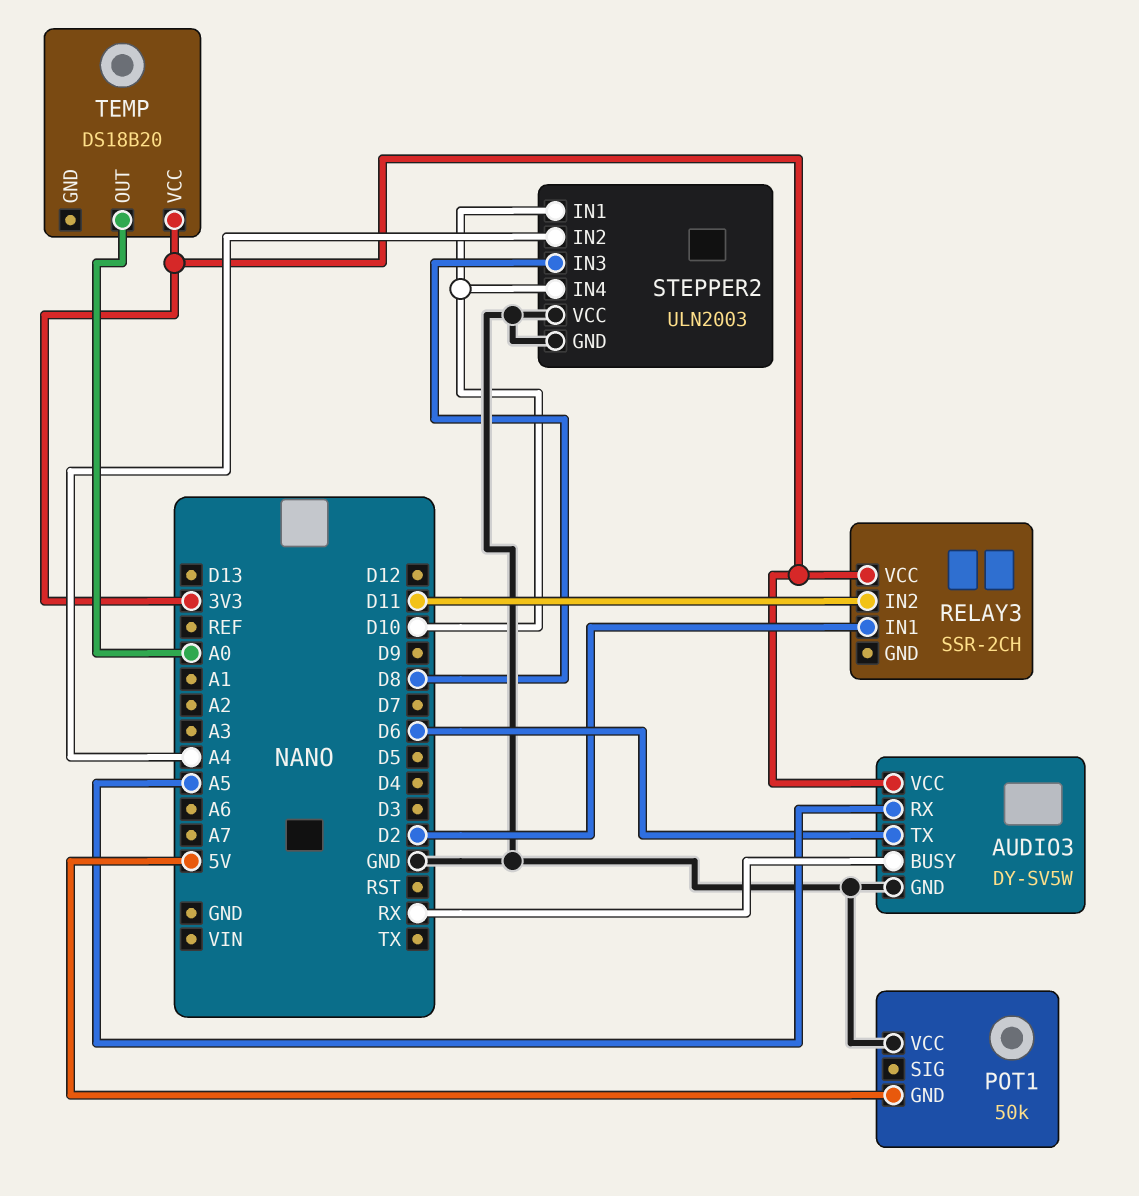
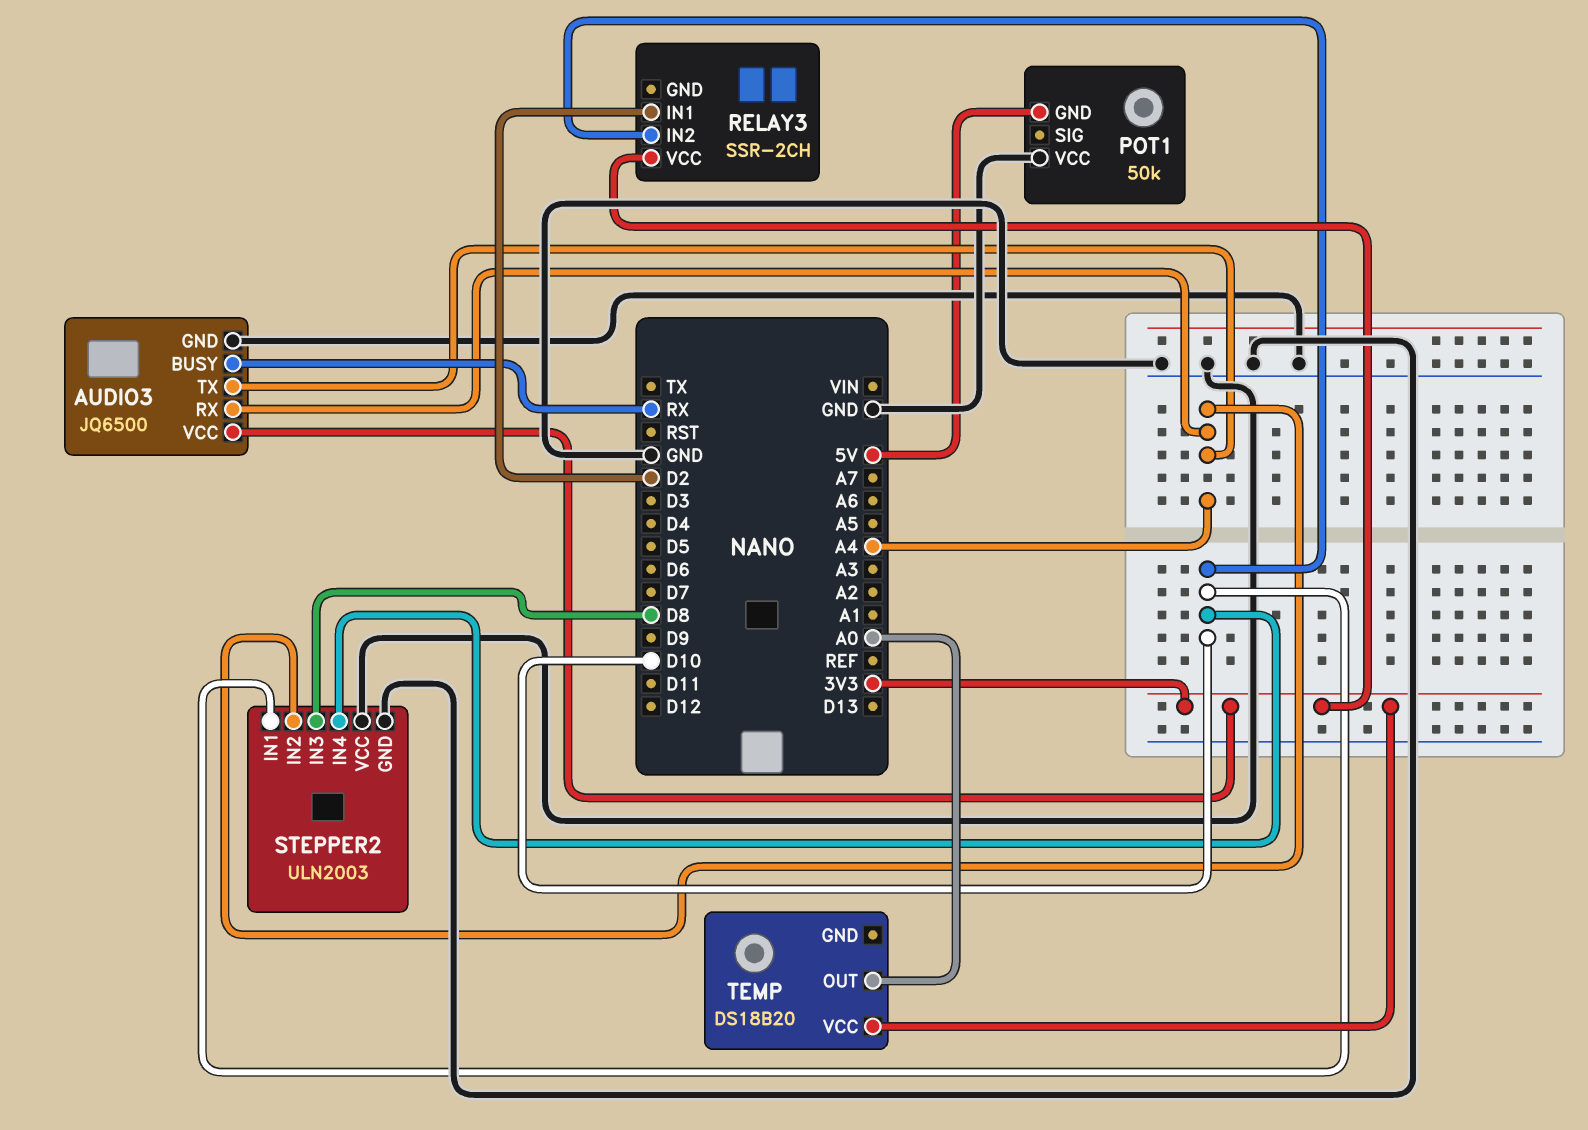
AUDIO3: DY-SV5W -> JQ6500
AUDIO3 pin RX: A5 -> A4
AUDIO3 pin TX: D6 -> A4
RELAY3 pin IN2: D11 -> D10

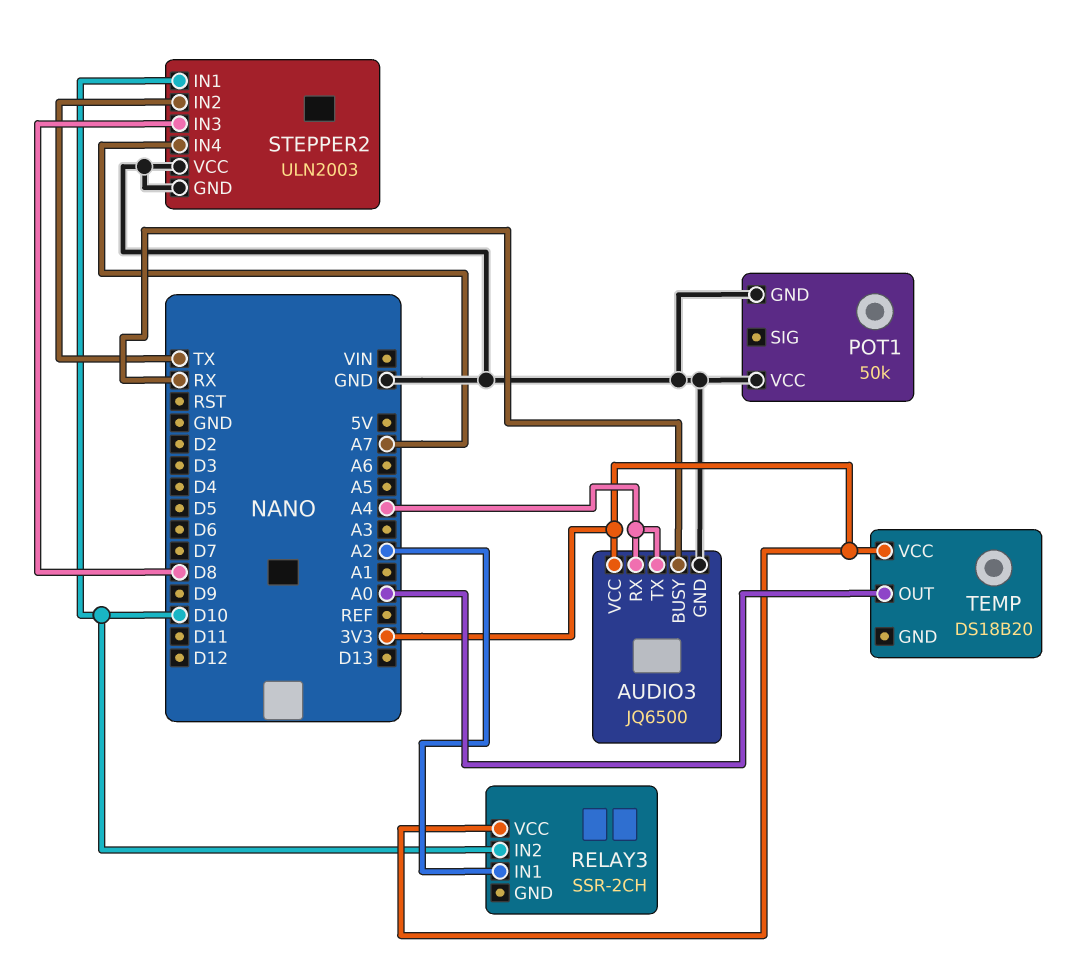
POT1 pin GND: 5V -> GND
RELAY3 pin IN1: D2 -> A2
STEPPER2 pin IN2: A4 -> TX
STEPPER2 pin IN4: D10 -> A7

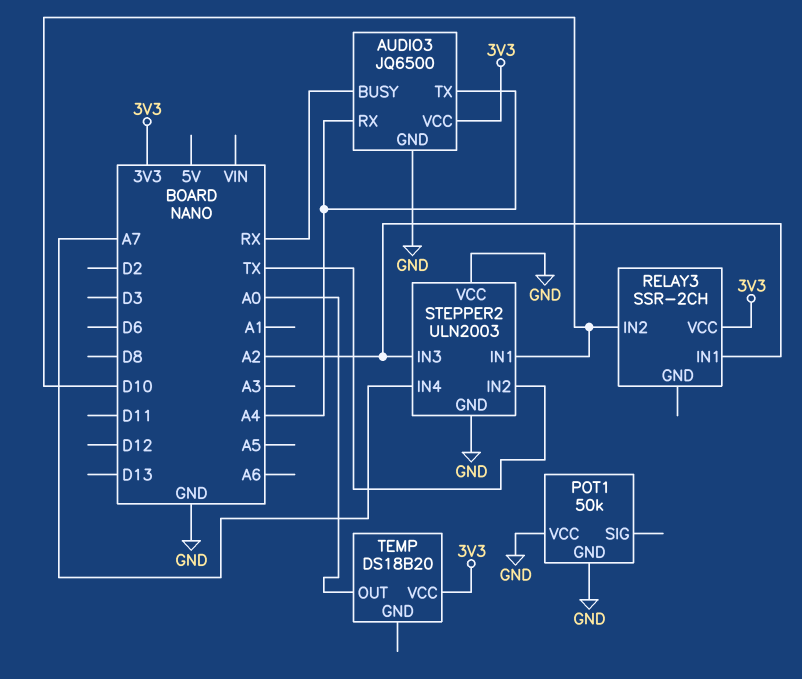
STEPPER2 pin IN3: D8 -> A2

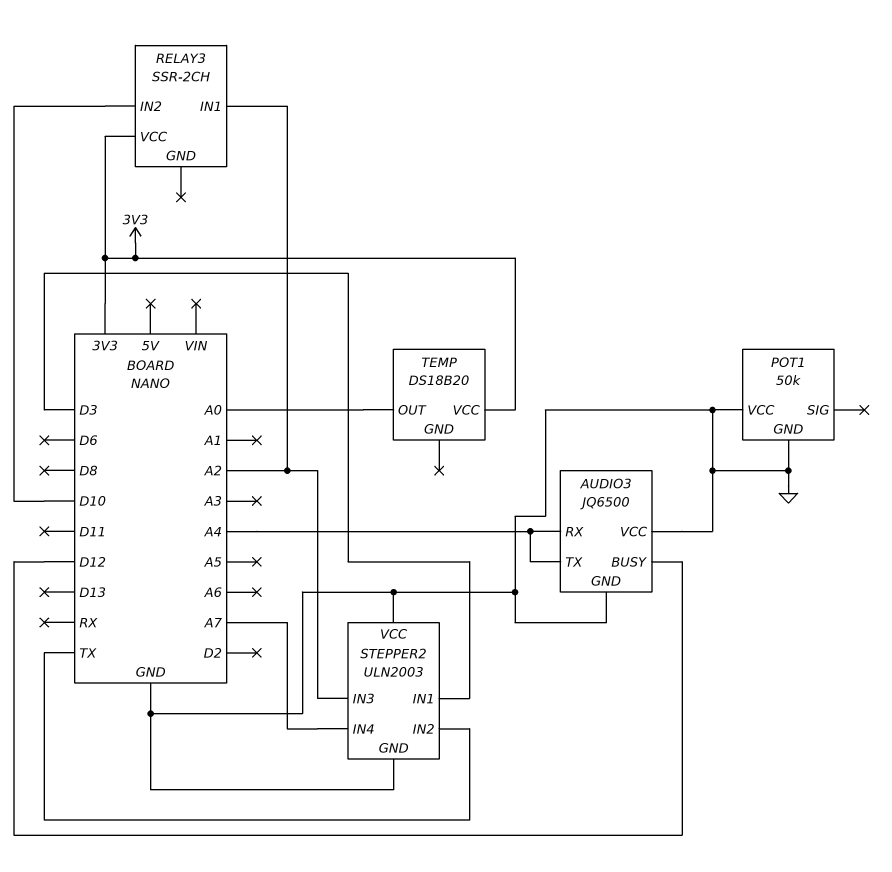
AUDIO3 pin BUSY: RX -> D12
AUDIO3 pin VCC: 3V3 -> GND
STEPPER2 pin IN1: D10 -> D3

